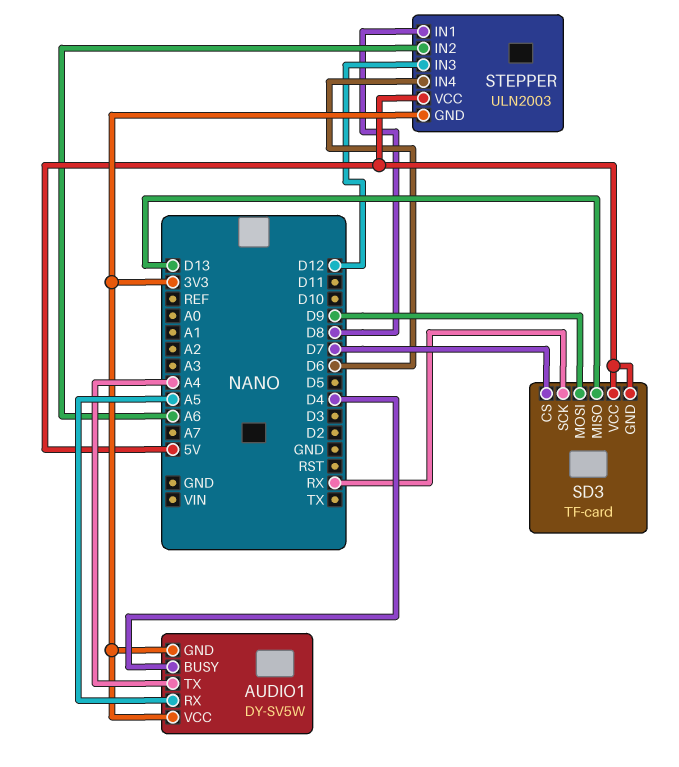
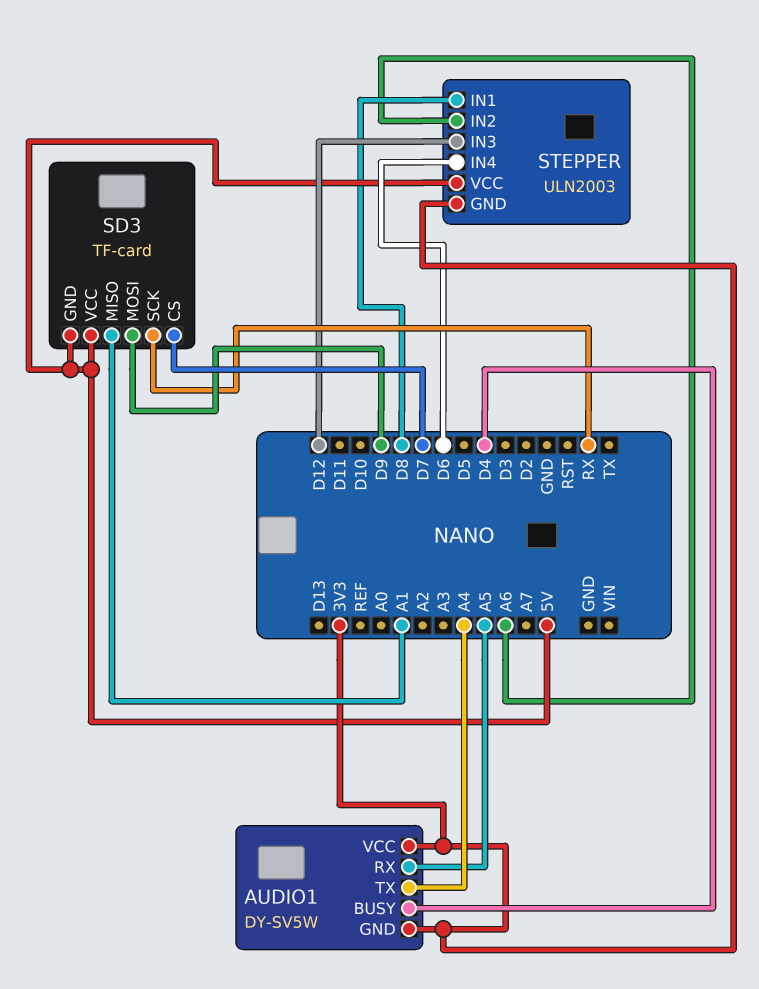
SD3 pin MISO: D13 -> A1

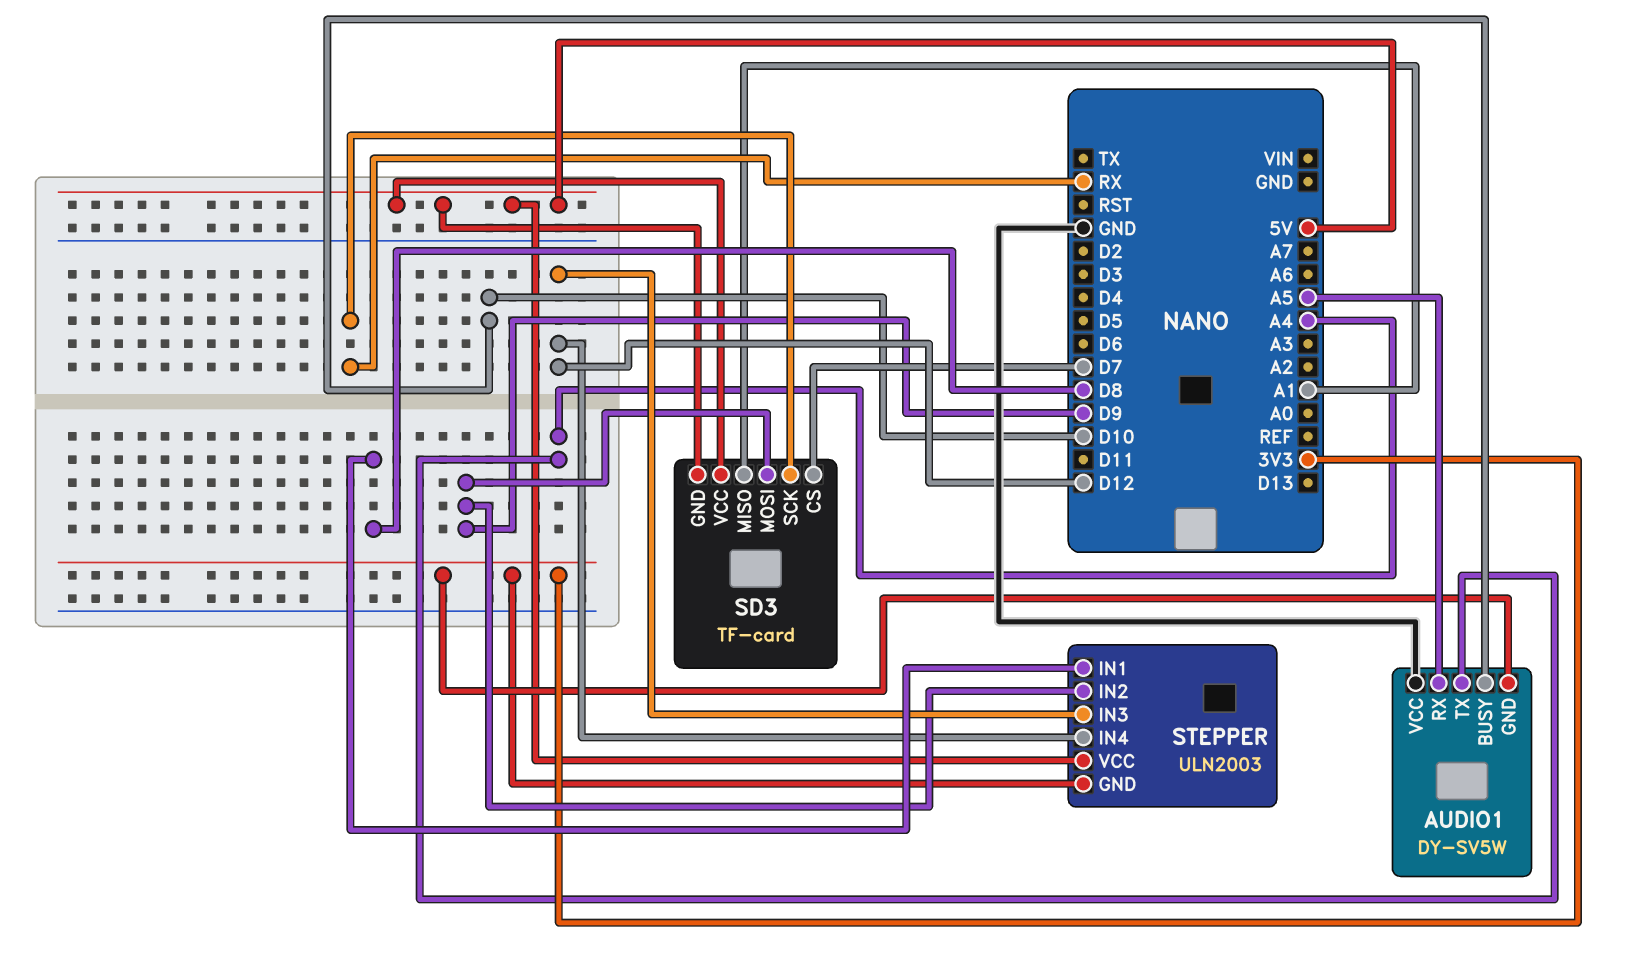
AUDIO1 pin BUSY: D4 -> D10
AUDIO1 pin VCC: 3V3 -> GND
STEPPER pin IN2: A6 -> D9
STEPPER pin IN4: D6 -> D12

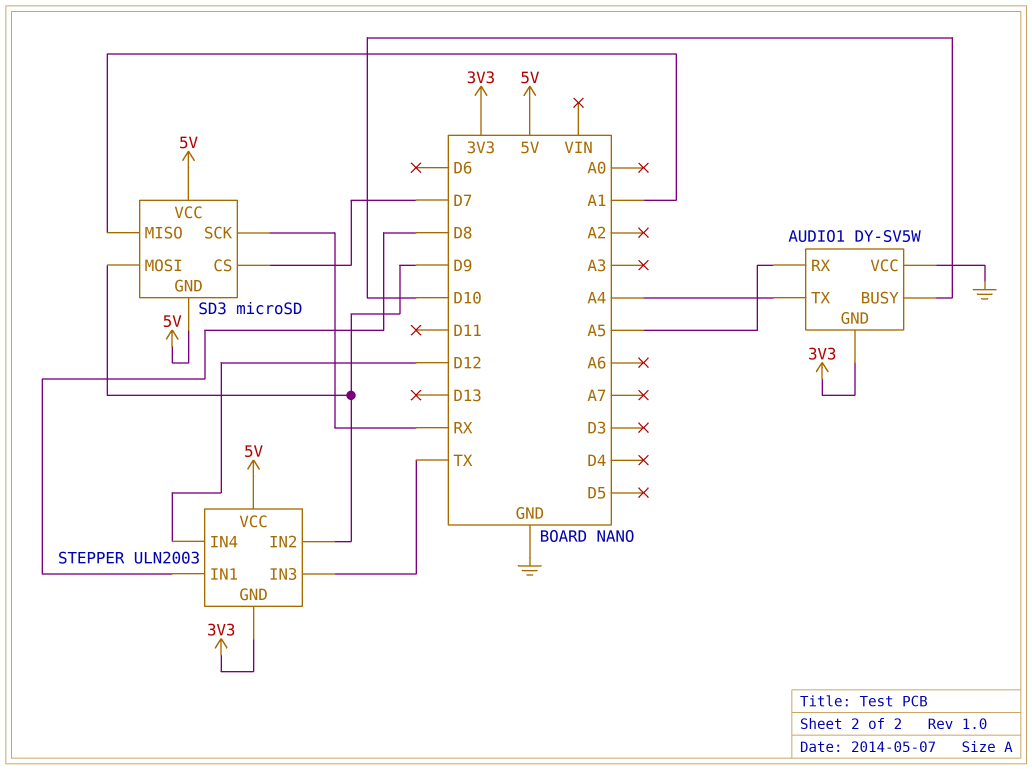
SD3: TF-card -> microSD
STEPPER pin IN3: D12 -> TX

